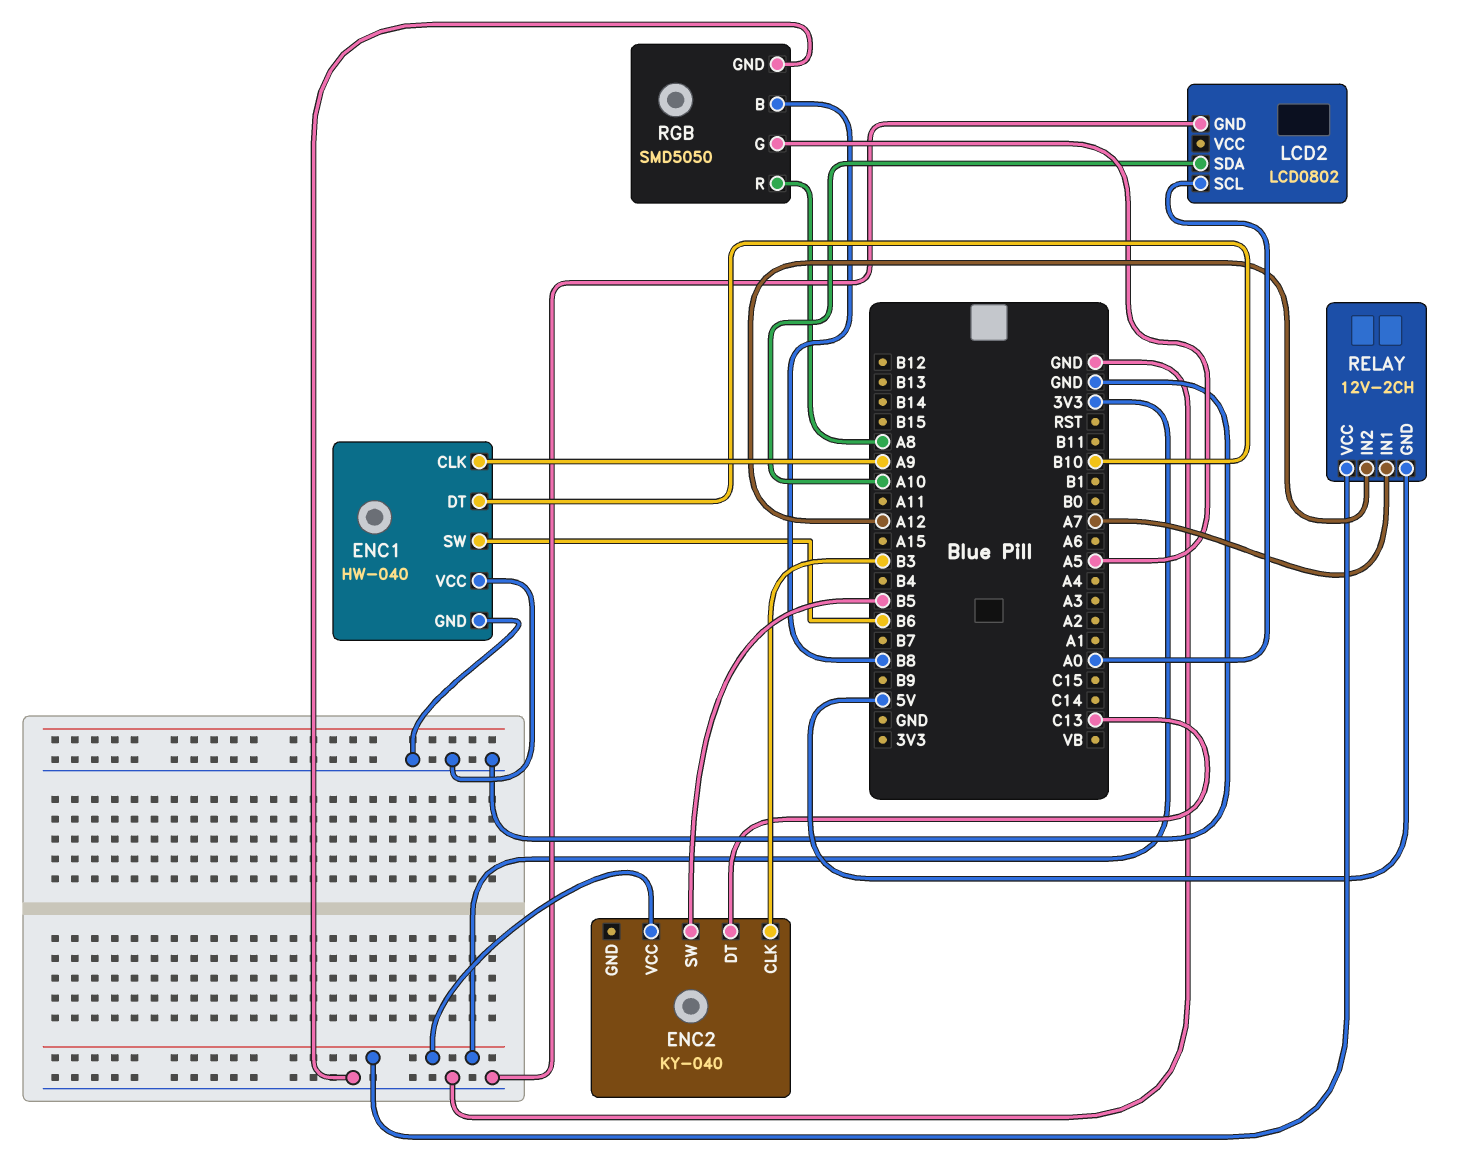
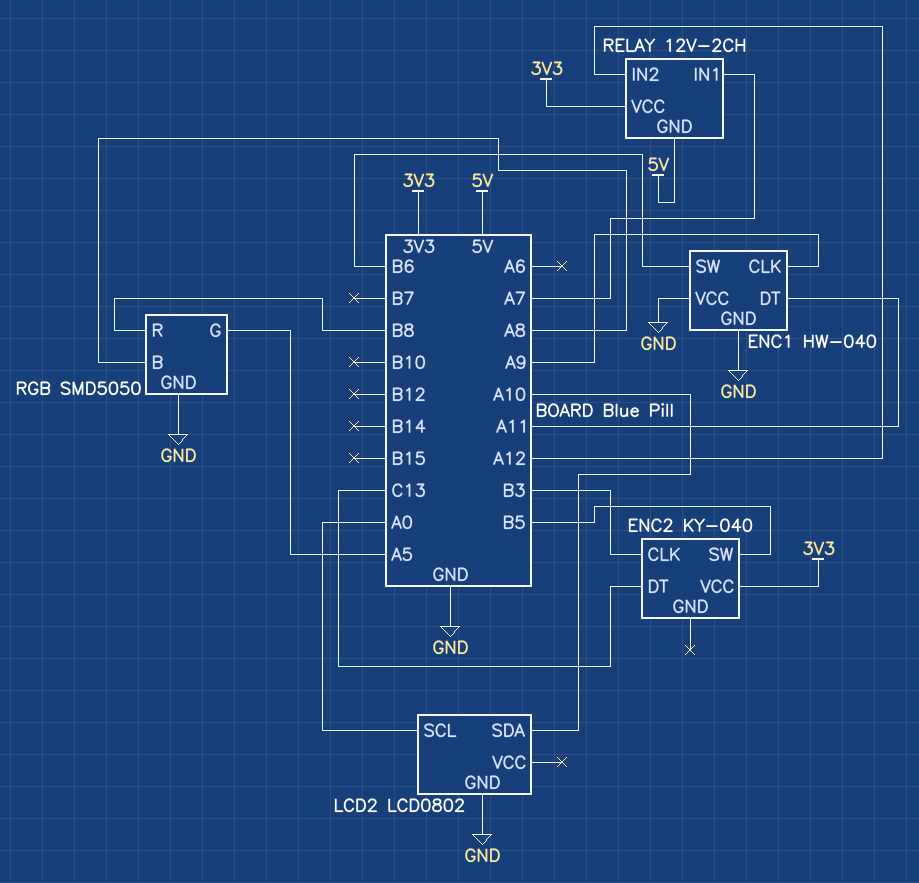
ENC1 pin DT: B10 -> A11
RGB pin B: B8 -> A8
RGB pin R: A8 -> B8

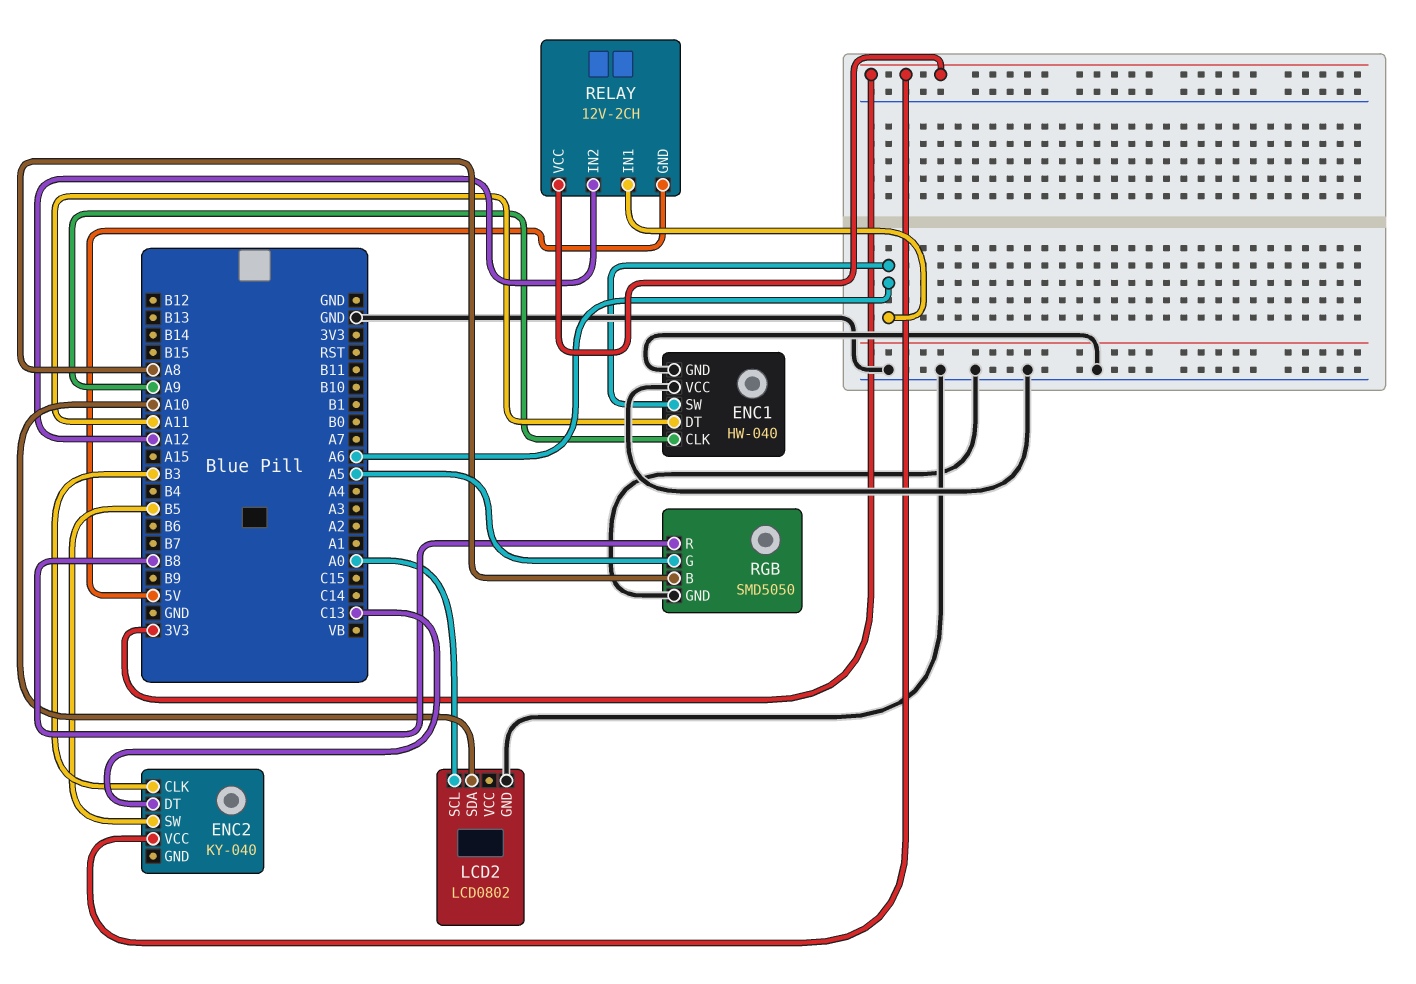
ENC1 pin SW: B6 -> A6
RELAY pin IN1: A7 -> A6

